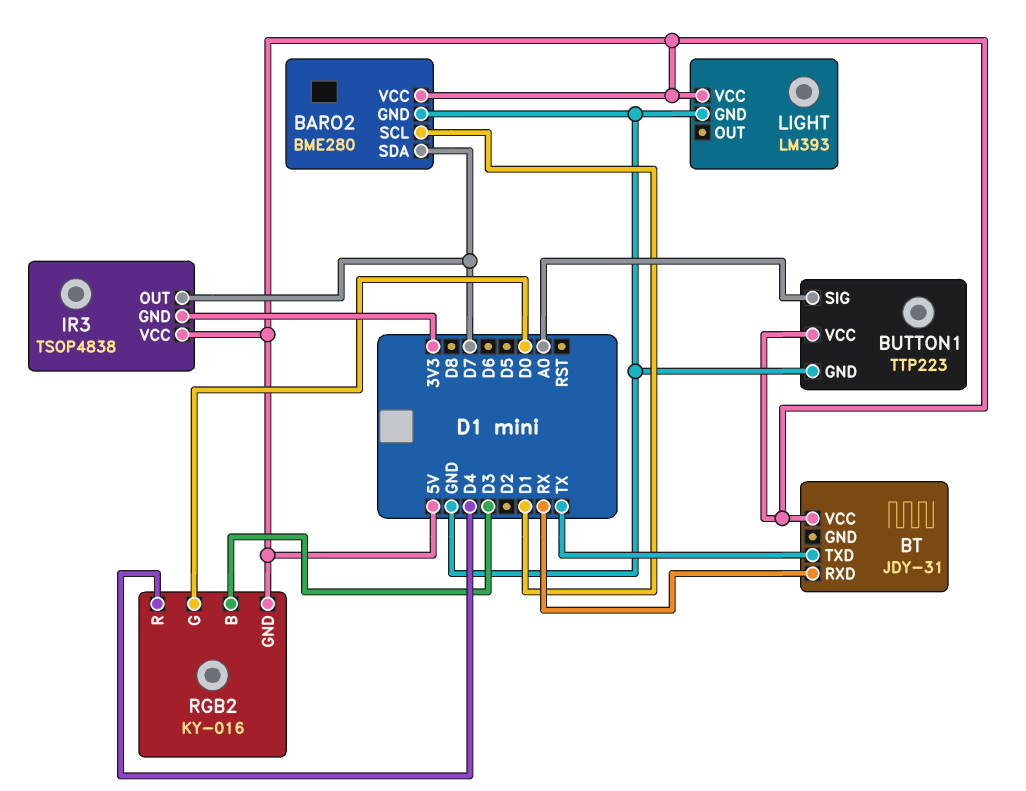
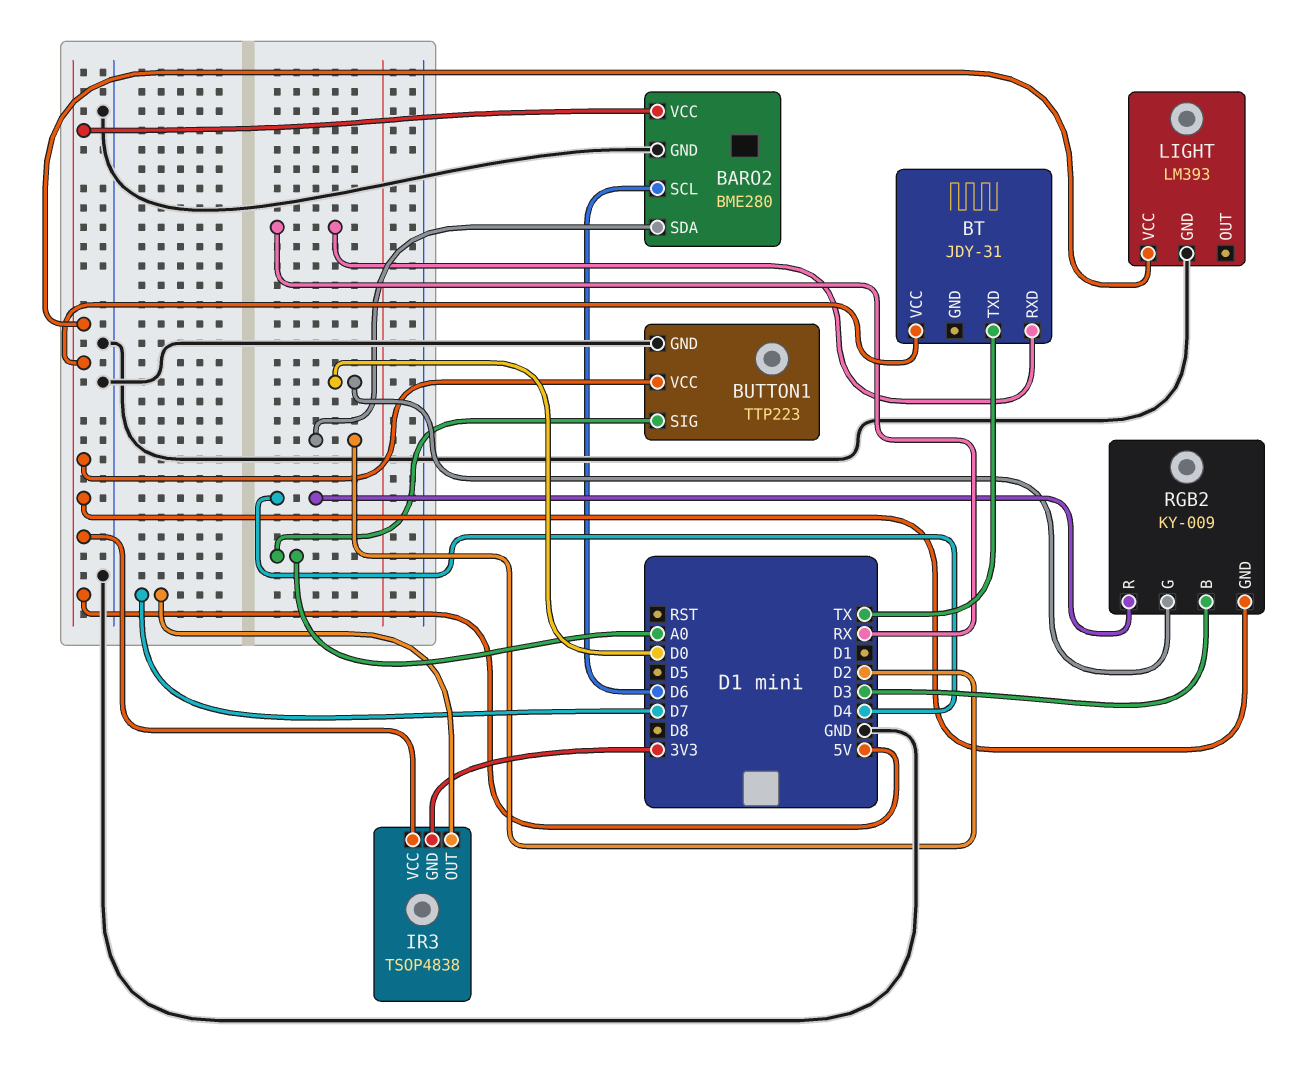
BARO2 pin SCL: D1 -> D6
BARO2 pin SDA: D7 -> D2
RGB2: KY-016 -> KY-009

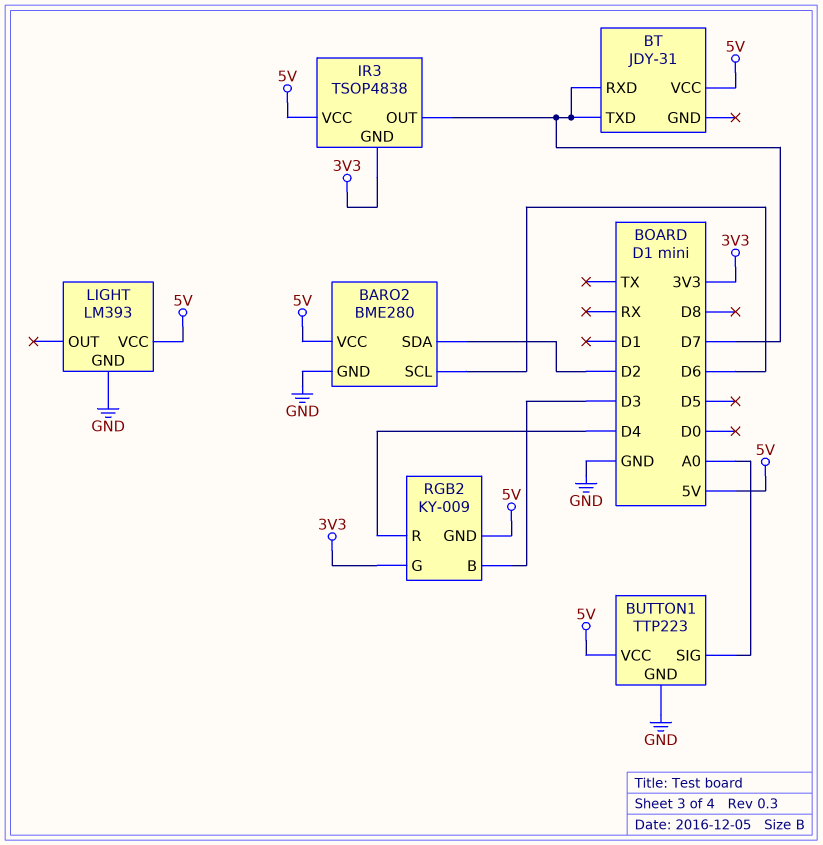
BT pin RXD: RX -> D7
BT pin TXD: TX -> D7
RGB2 pin G: D0 -> 3V3

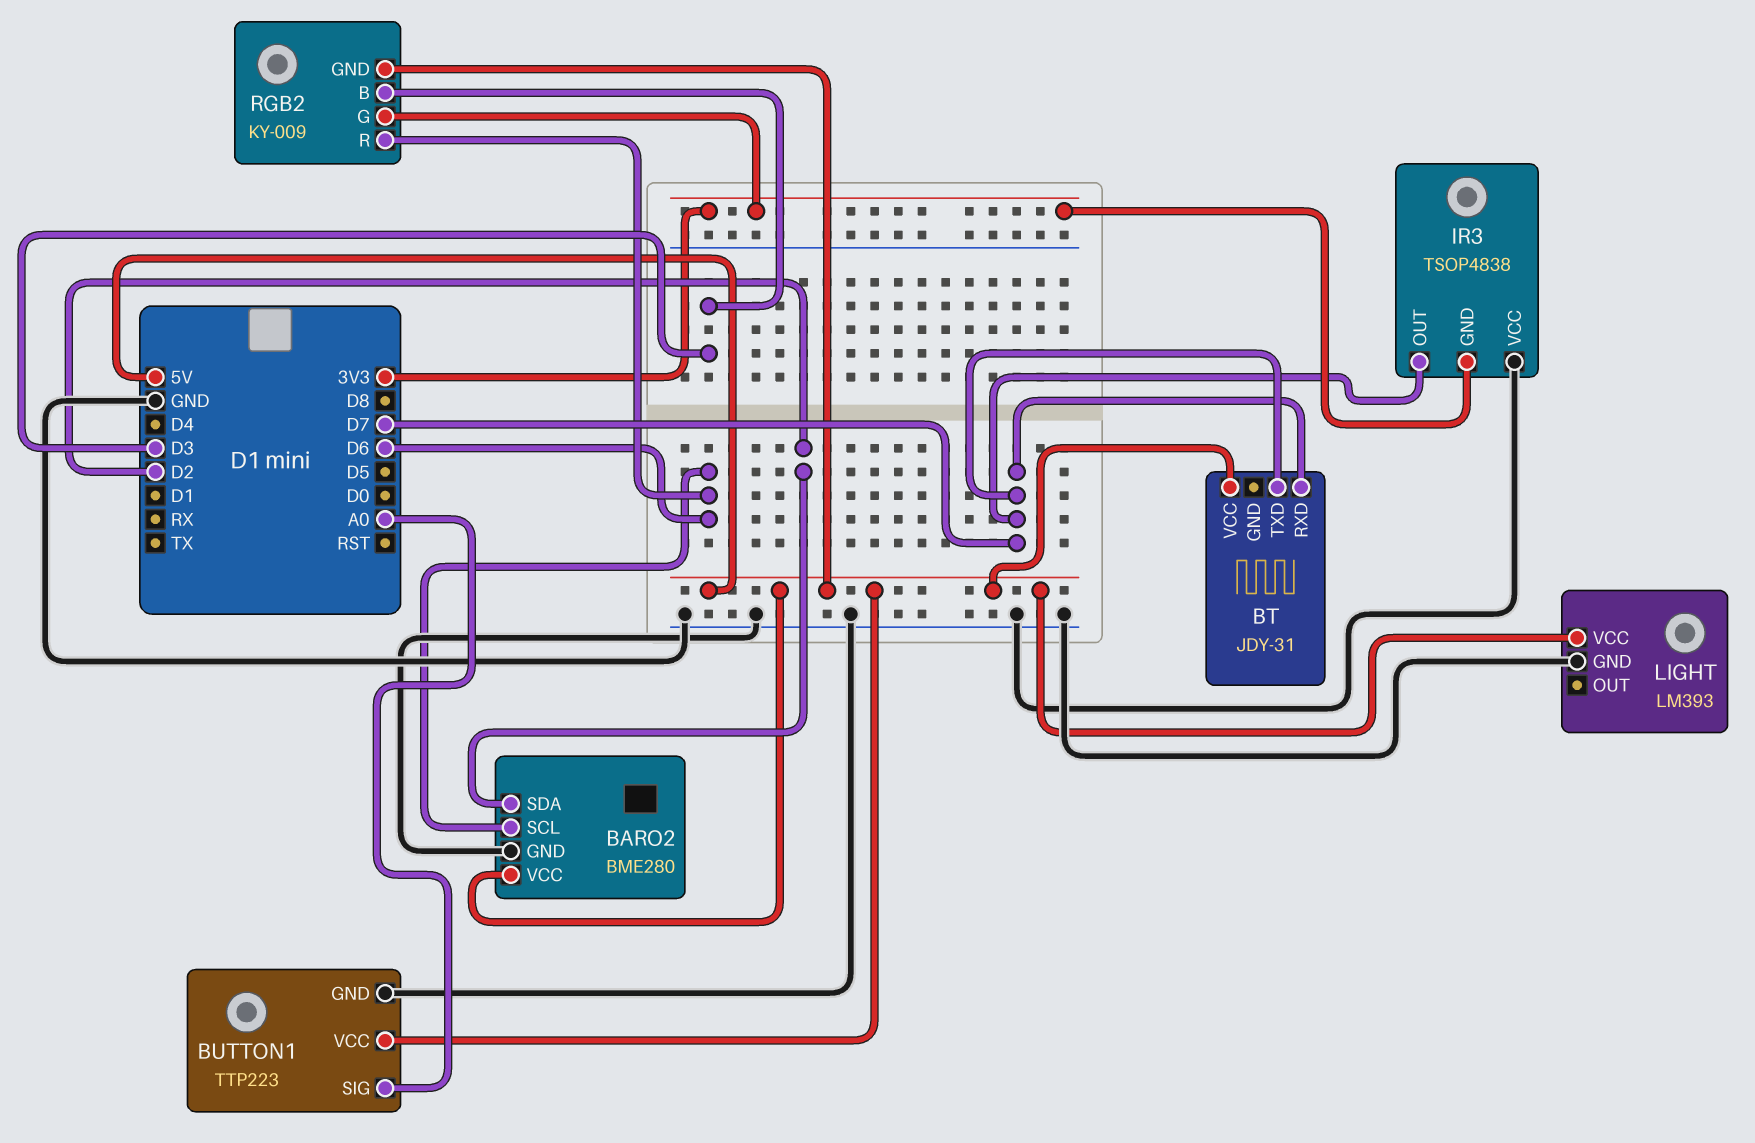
IR3 pin VCC: 5V -> GND
RGB2 pin R: D4 -> D6

